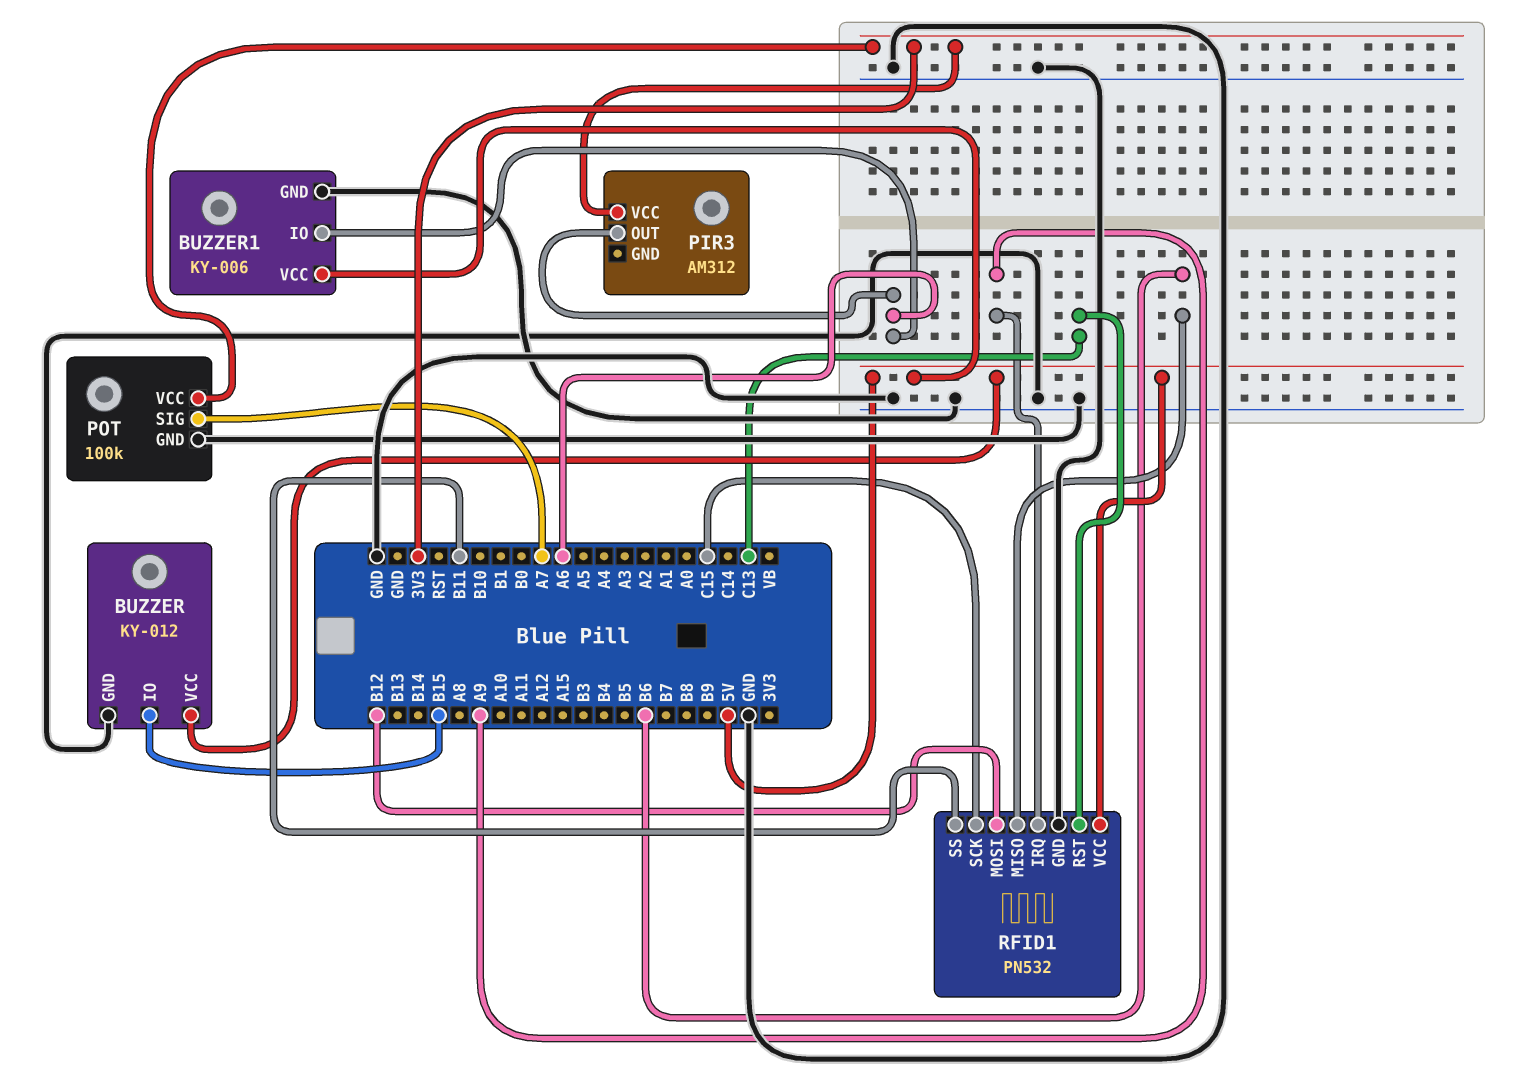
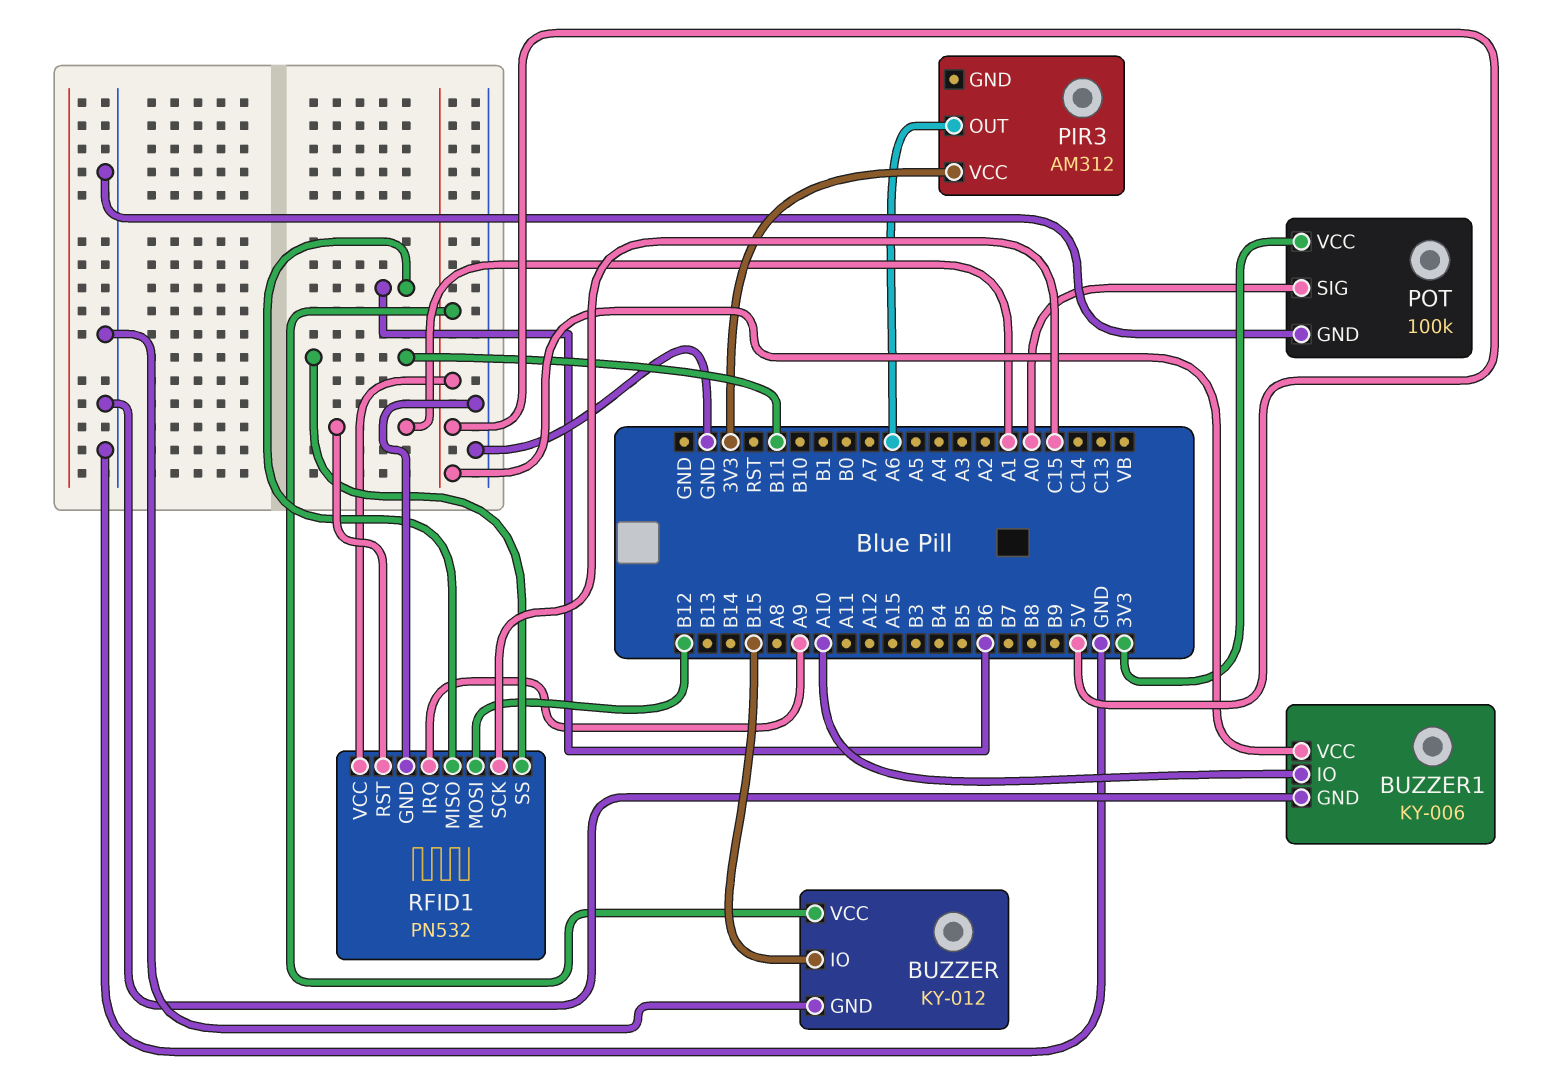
BUZZER1 pin IO: A6 -> A10
POT pin SIG: A7 -> A0
RFID1 pin RST: C13 -> A1

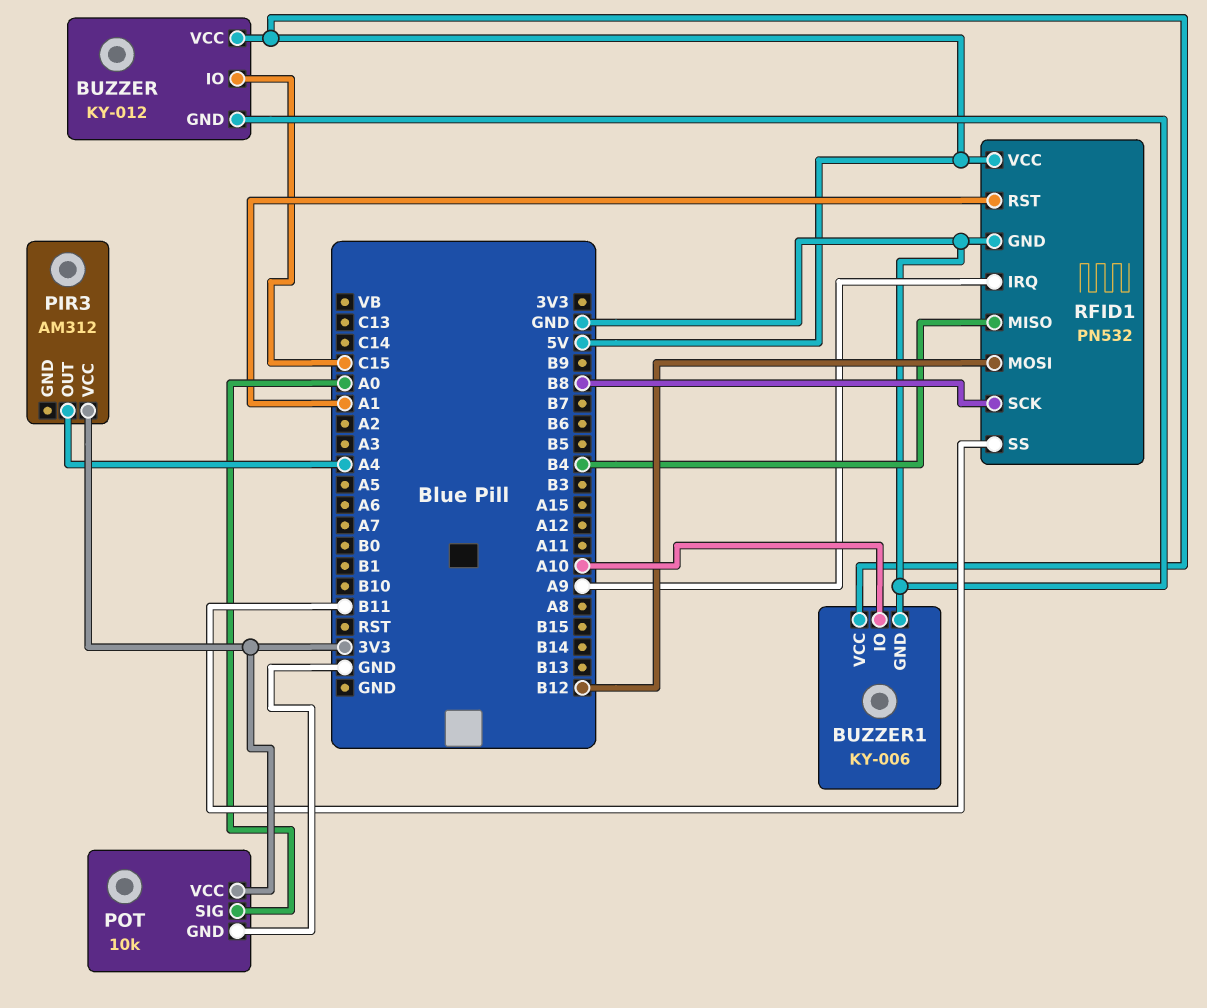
BUZZER pin IO: B15 -> C15
PIR3 pin OUT: A6 -> A4
POT: 100k -> 10k
RFID1 pin MISO: B6 -> B4
RFID1 pin SCK: C15 -> B8

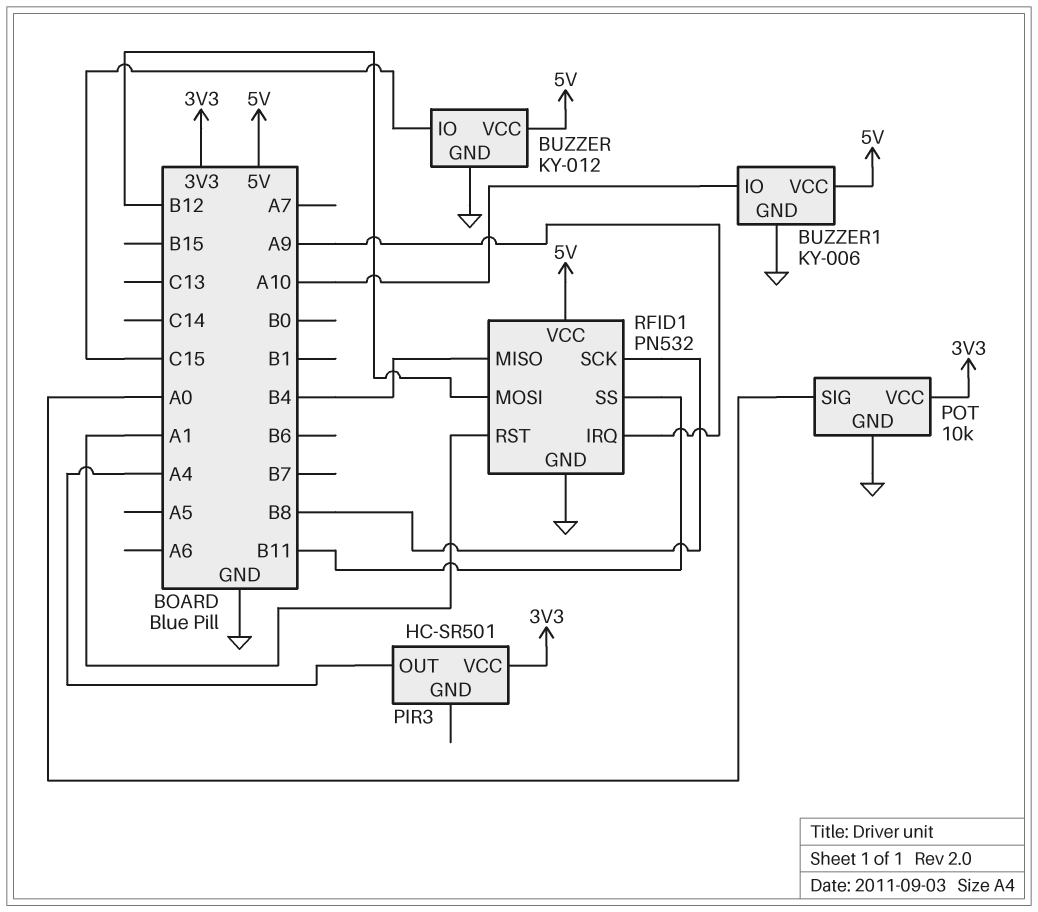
PIR3: AM312 -> HC-SR501

